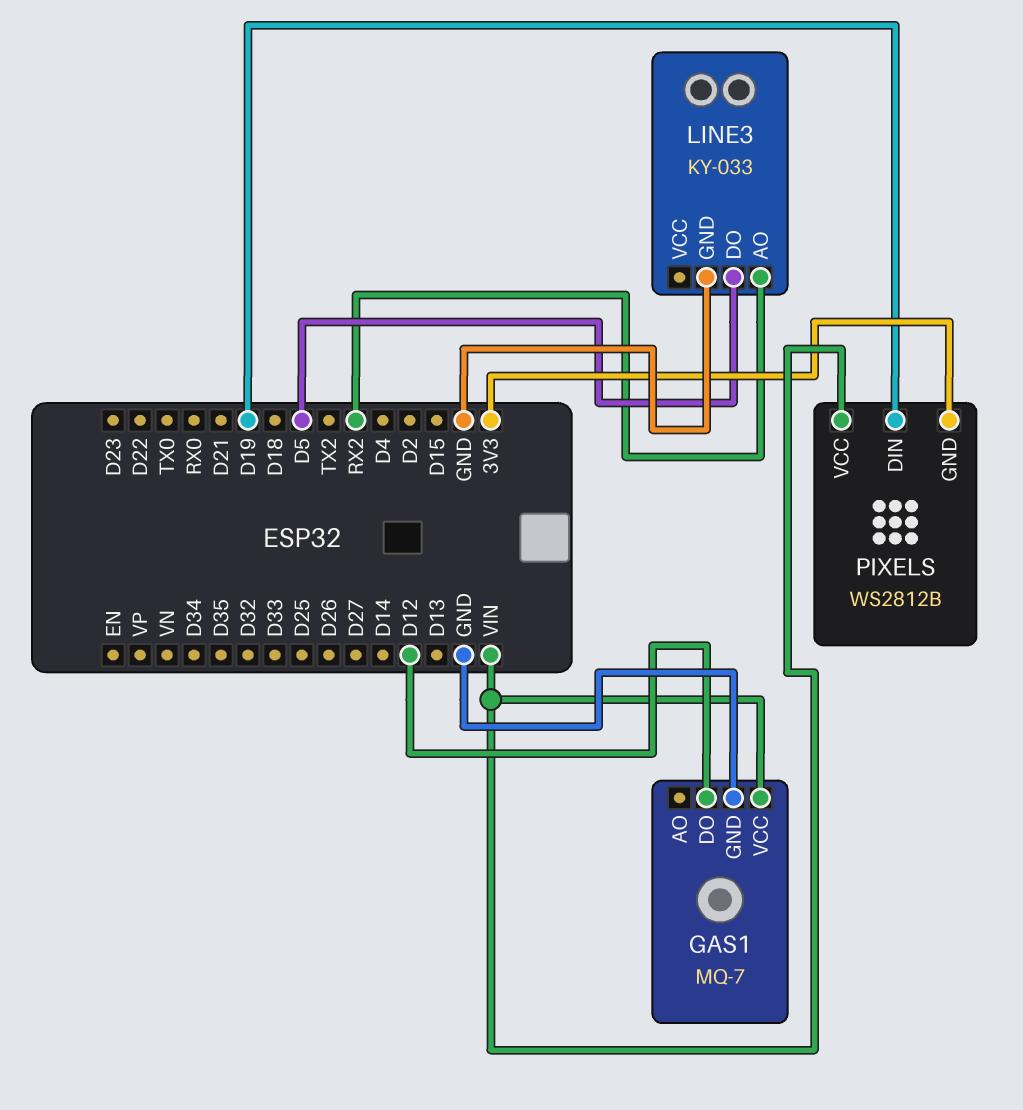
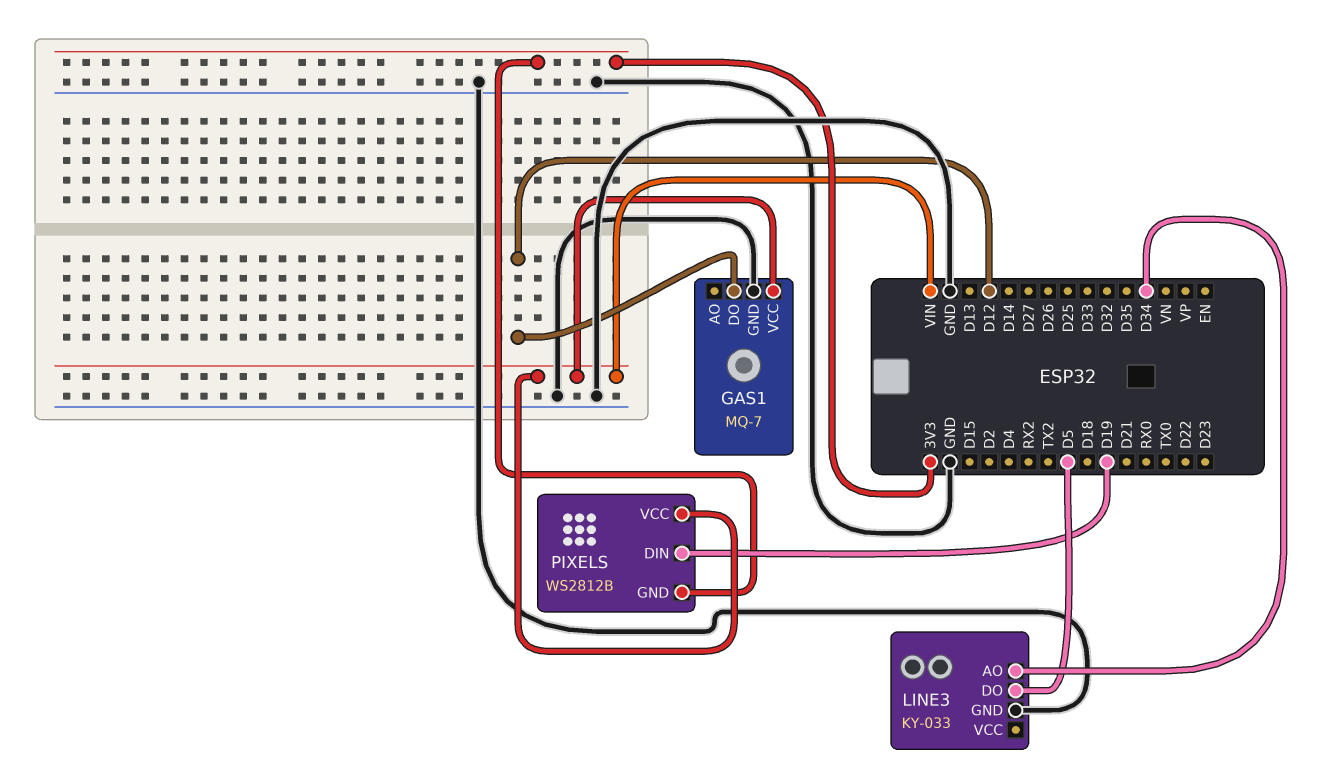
LINE3 pin AO: RX2 -> D34

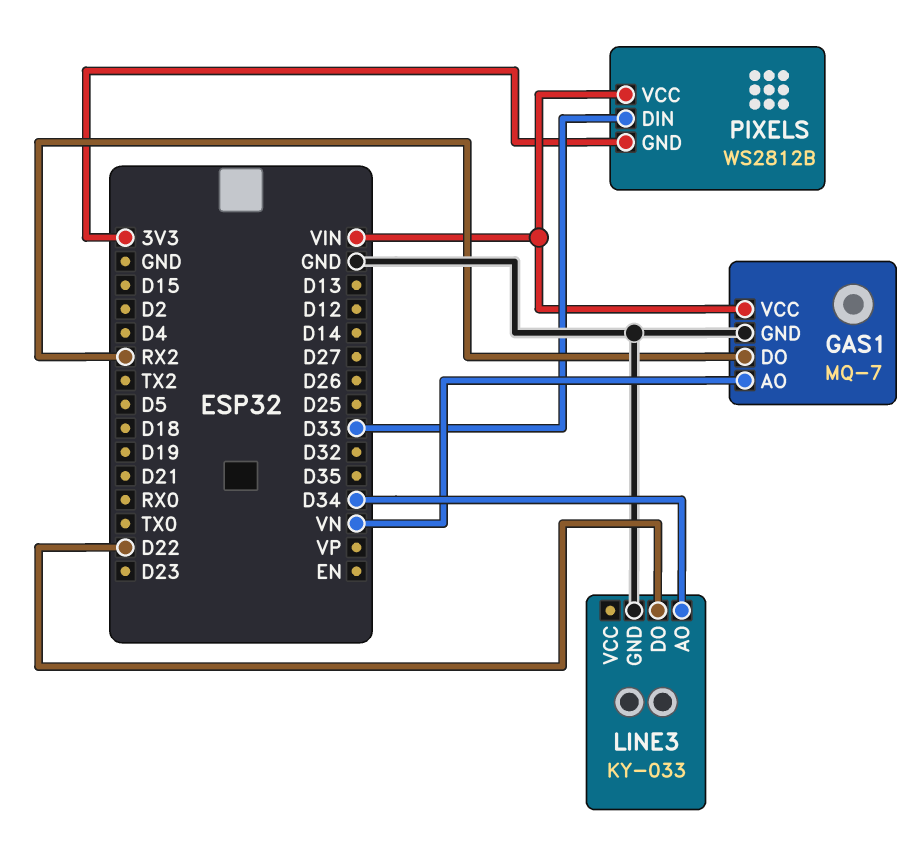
GAS1 pin AO: none -> VN
GAS1 pin DO: D12 -> RX2
LINE3 pin DO: D5 -> D22
PIXELS pin DIN: D19 -> D33

